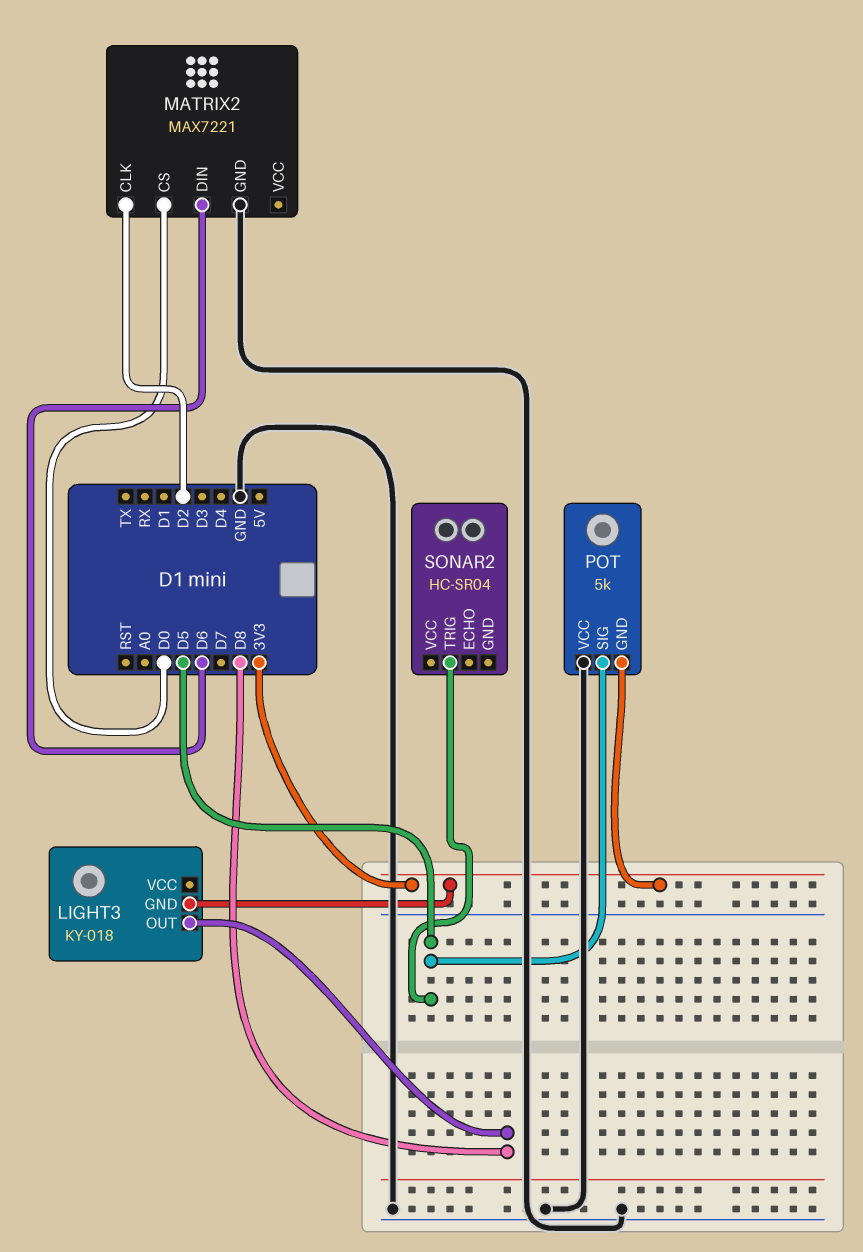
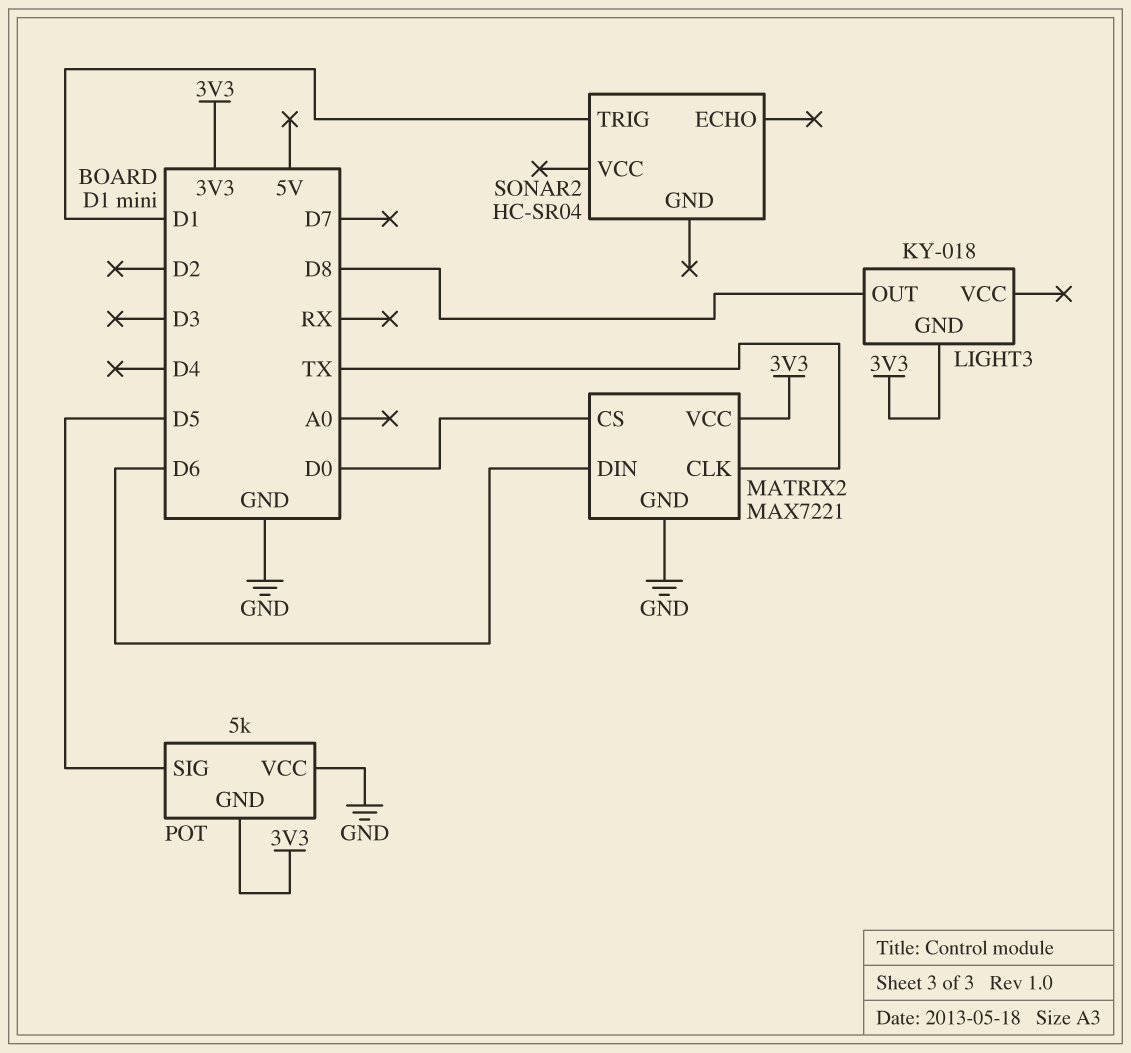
MATRIX2 pin CLK: D2 -> TX
MATRIX2 pin VCC: none -> 3V3
SONAR2 pin TRIG: D5 -> D1

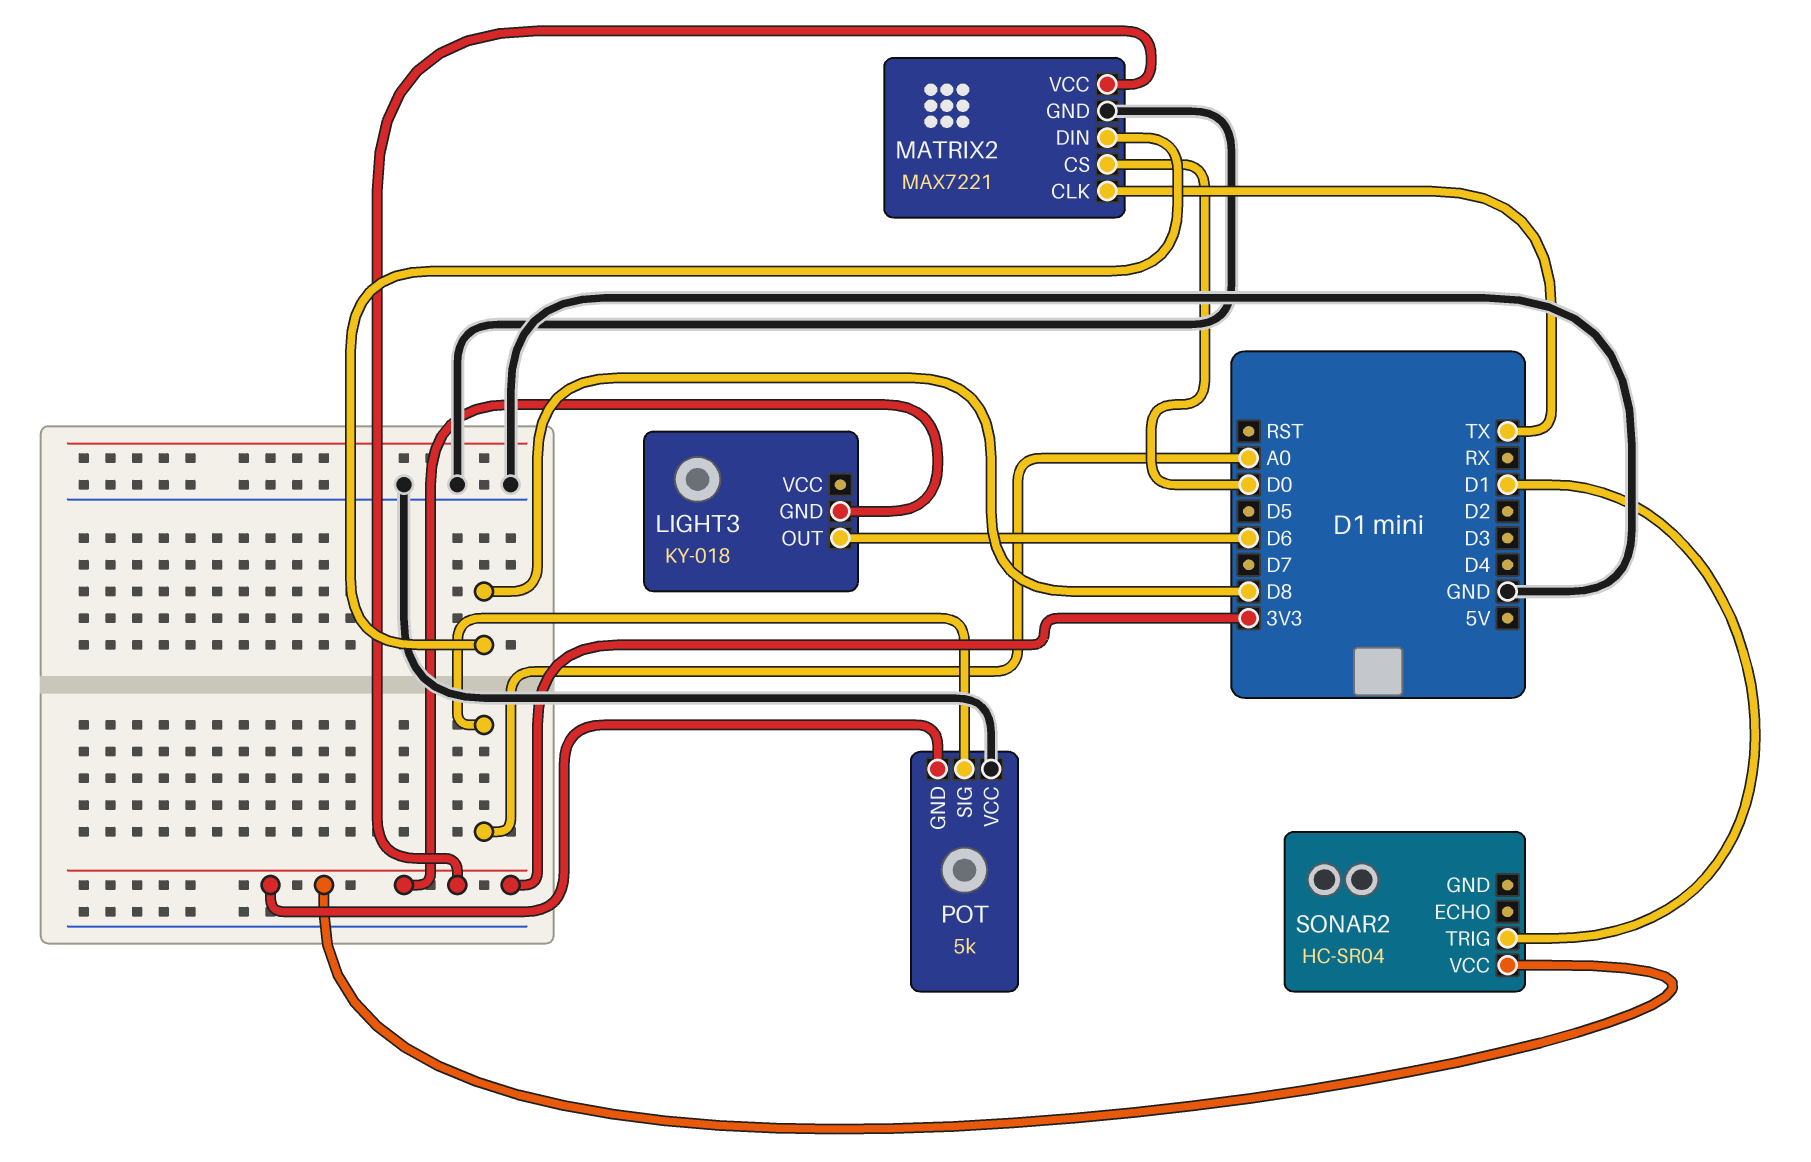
LIGHT3 pin OUT: D8 -> D6
MATRIX2 pin DIN: D6 -> D8
POT pin SIG: D5 -> A0
SONAR2 pin VCC: none -> 3V3

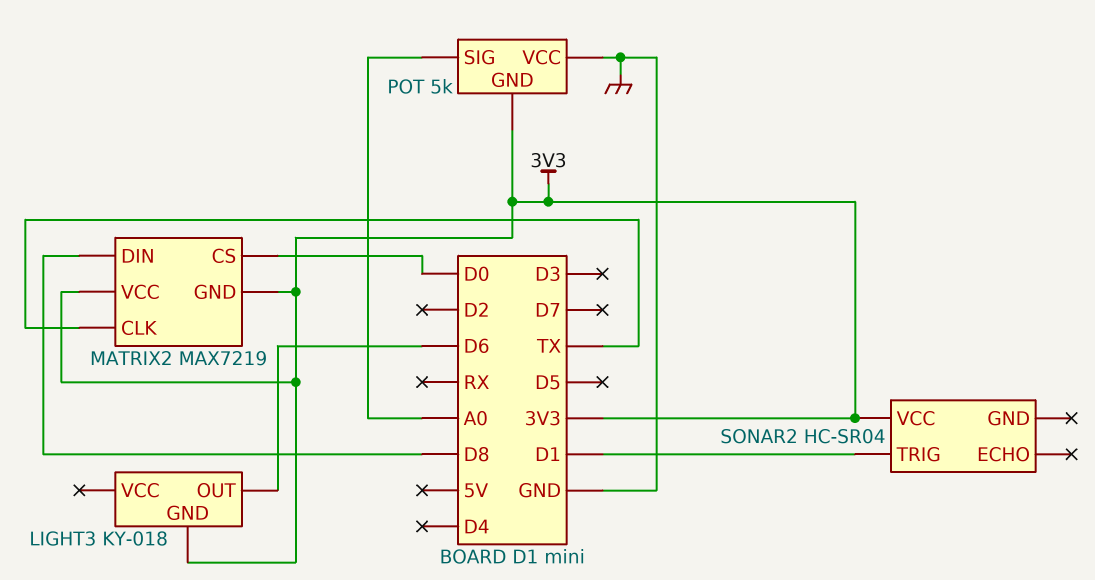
MATRIX2: MAX7221 -> MAX7219
MATRIX2 pin GND: GND -> 3V3

